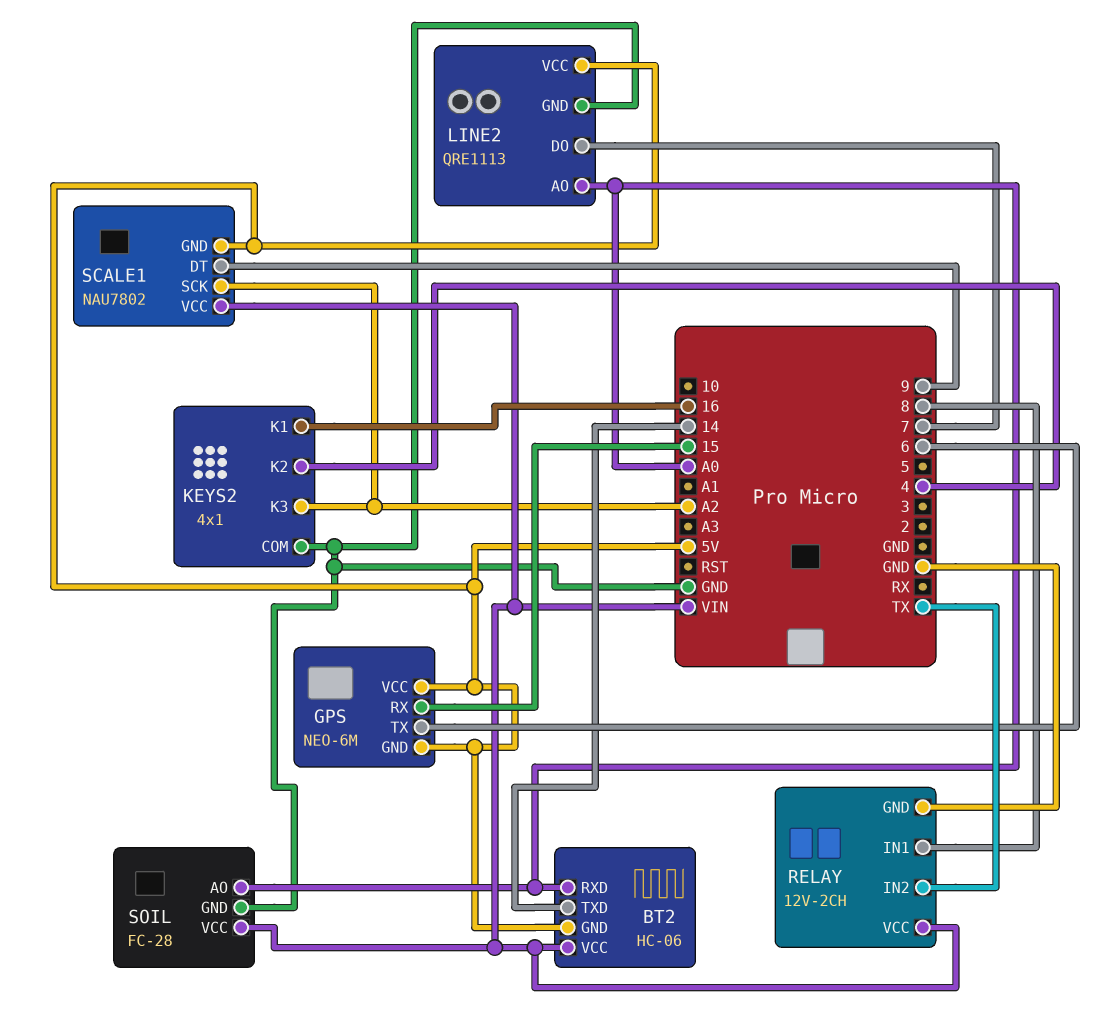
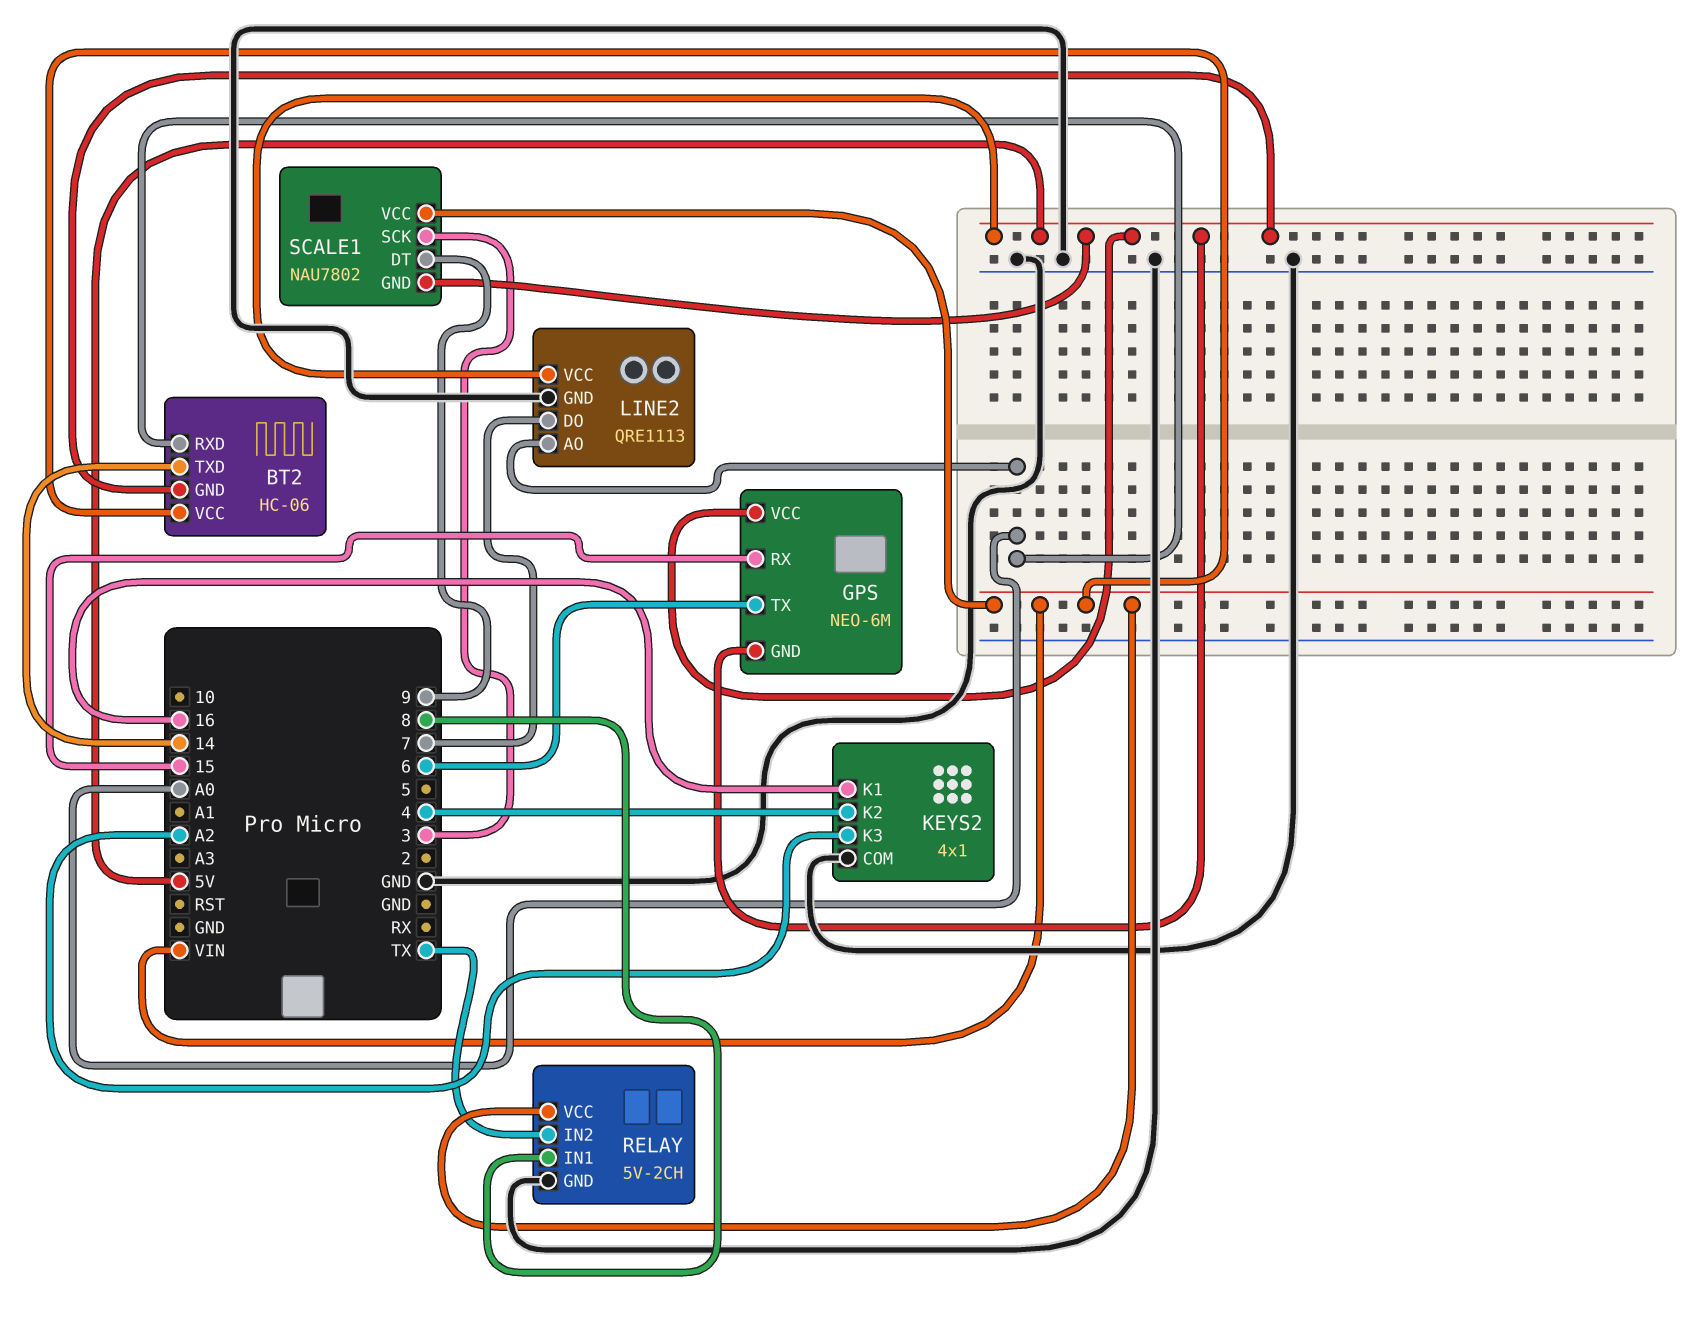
RELAY: 12V-2CH -> 5V-2CH
SCALE1 pin SCK: A2 -> 3
SOIL: FC-28 -> none
SOIL pin AO: A0 -> none
SOIL pin GND: GND -> none
SOIL pin VCC: VIN -> none

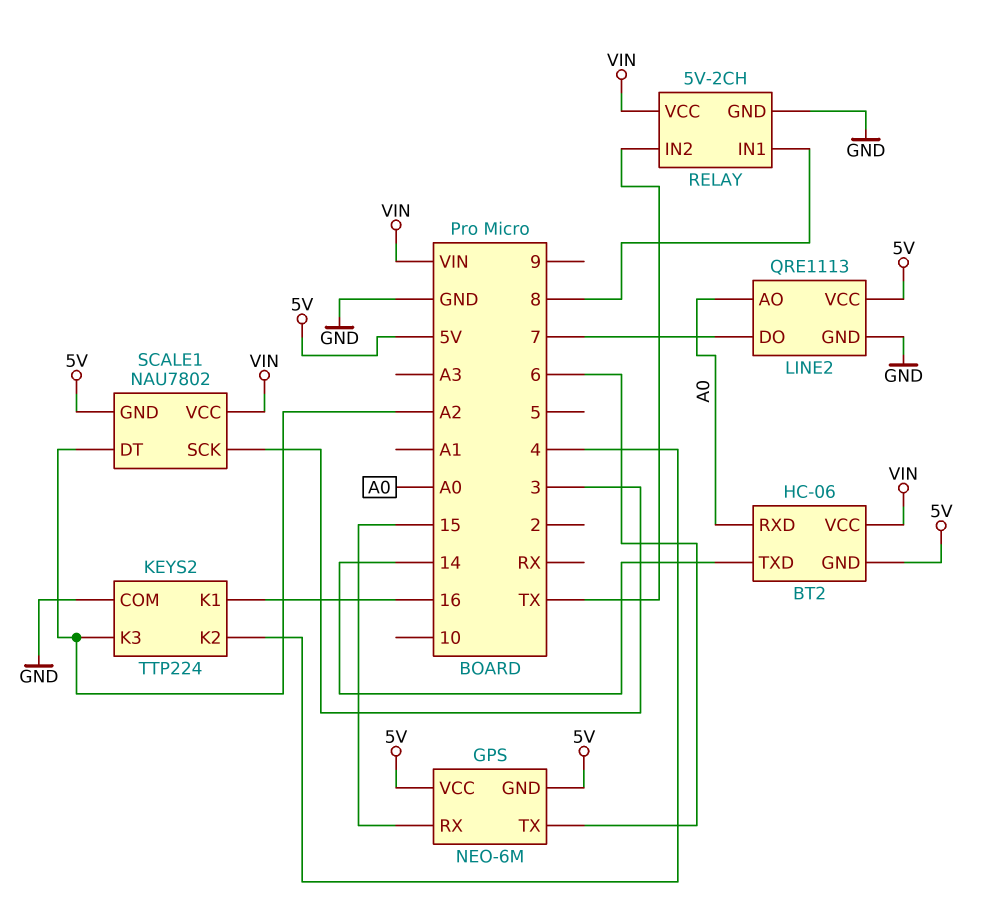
KEYS2: 4x1 -> TTP224
SCALE1 pin DT: 9 -> A2

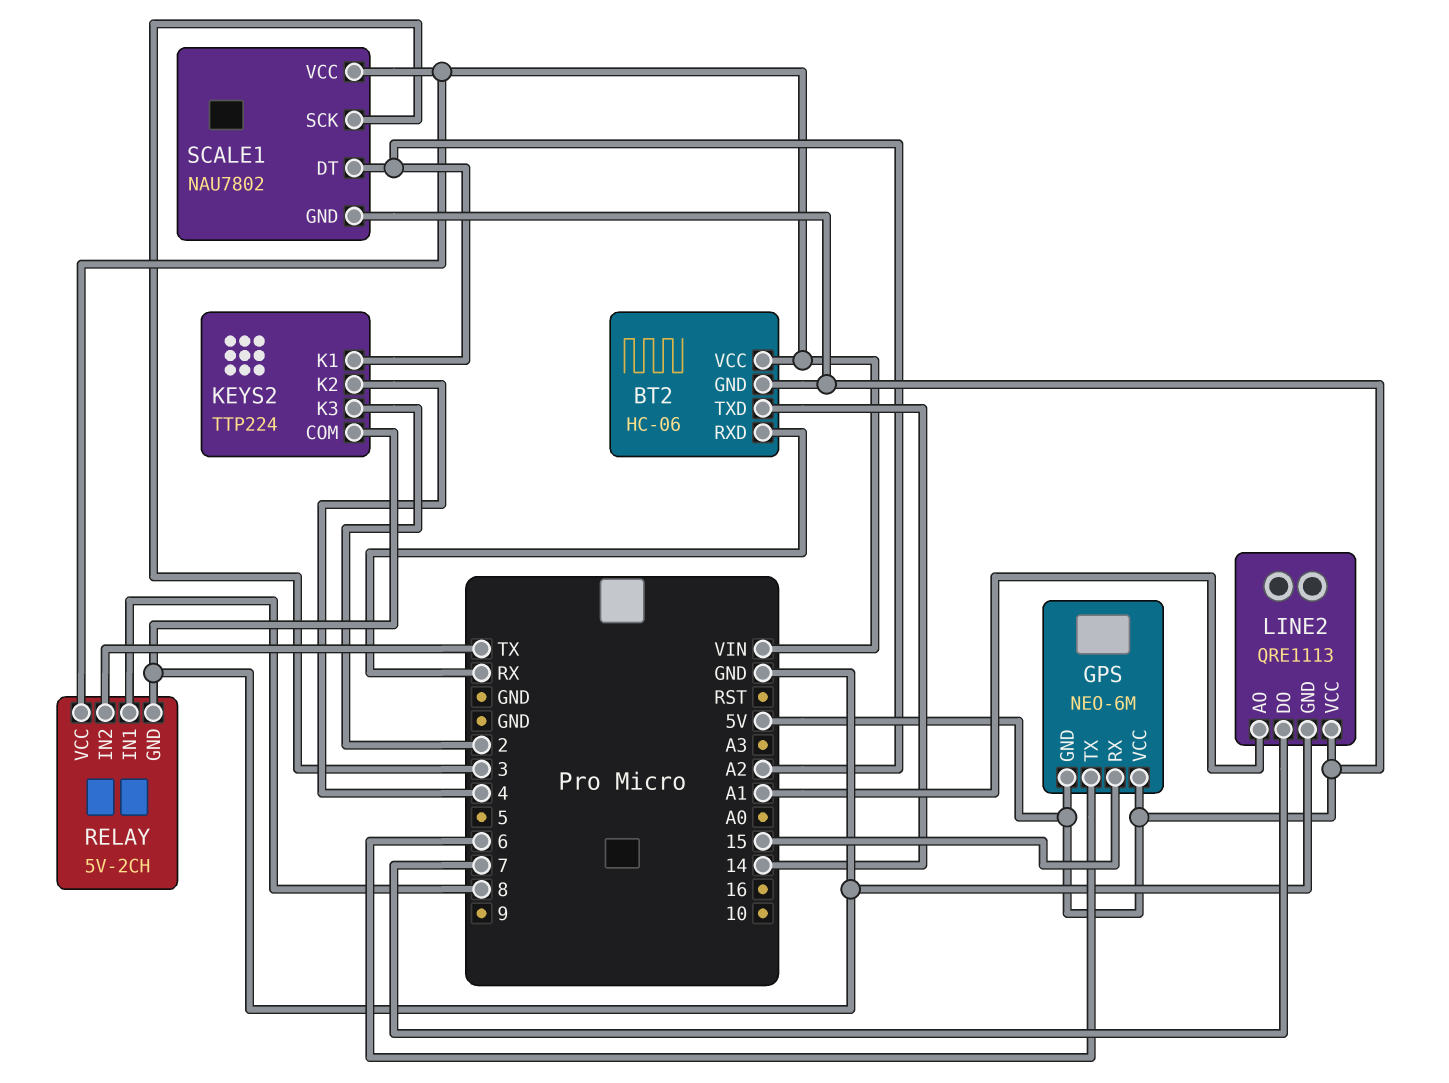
BT2 pin RXD: A0 -> RX
KEYS2 pin K1: 16 -> A2
KEYS2 pin K3: A2 -> 2
LINE2 pin AO: A0 -> A1

